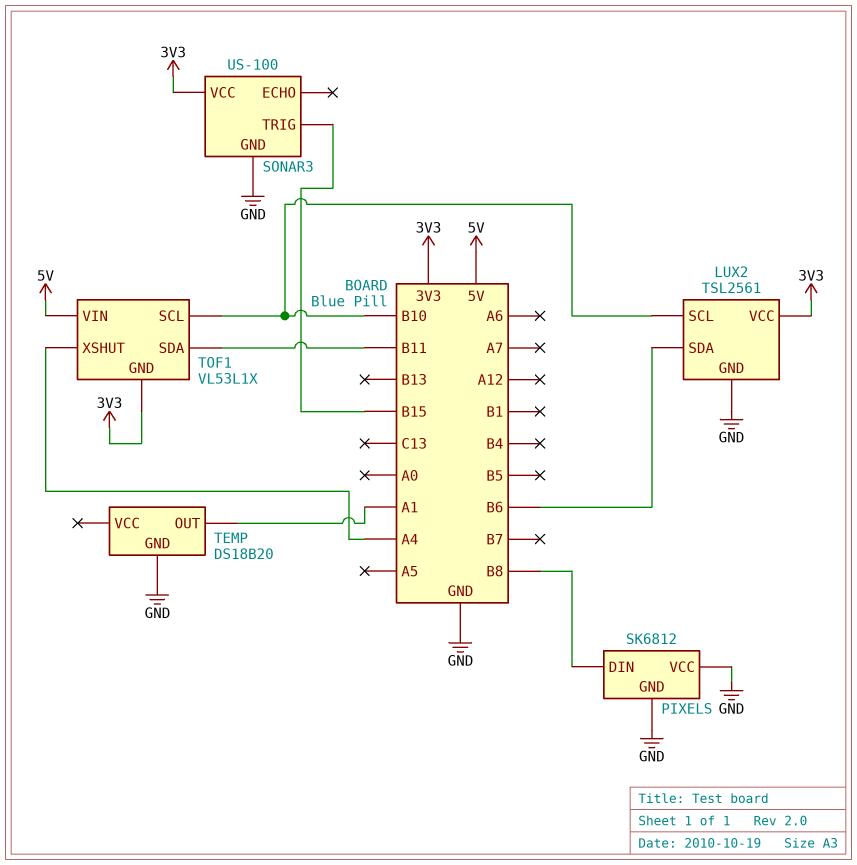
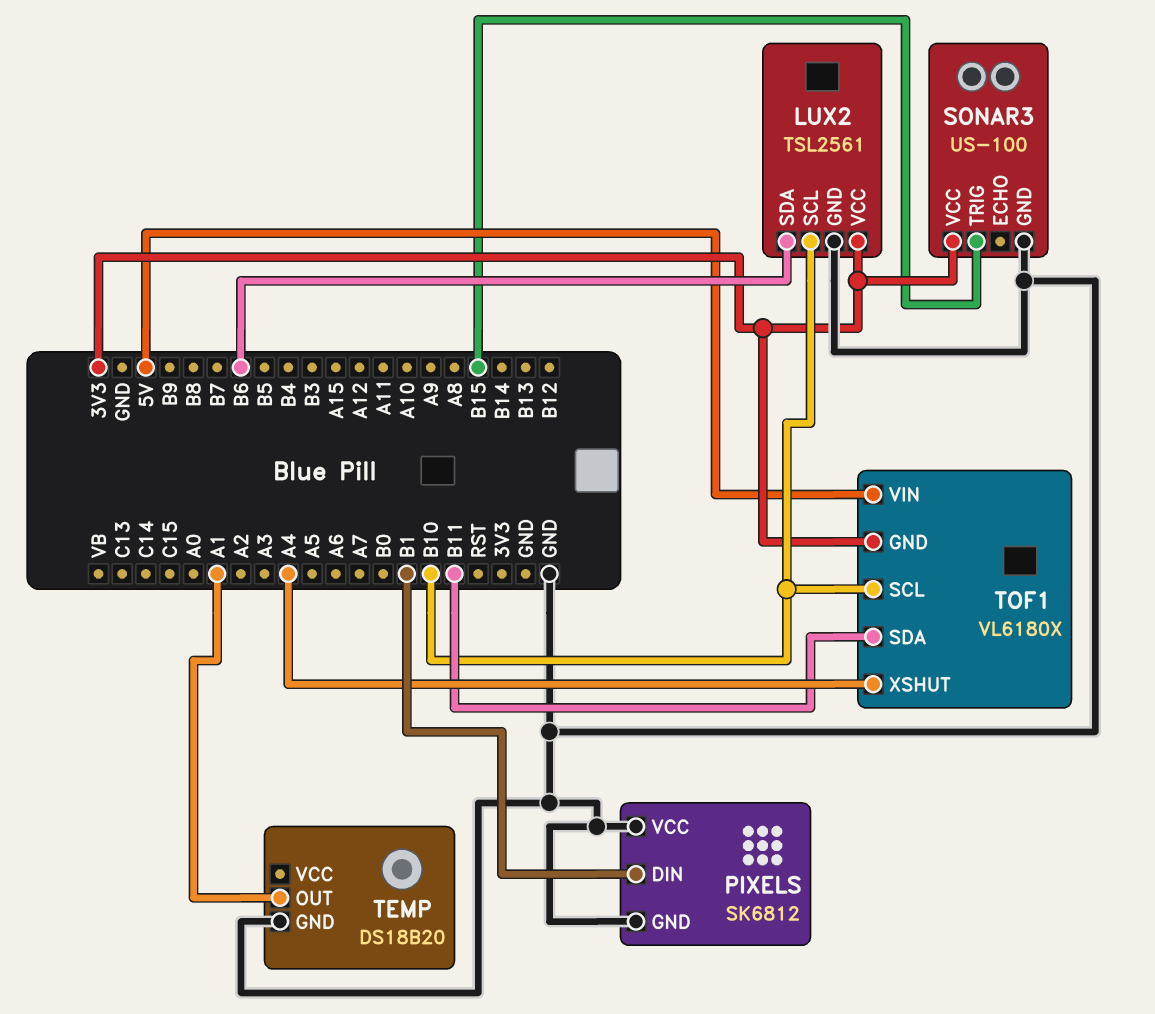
PIXELS pin DIN: B8 -> B1
TOF1: VL53L1X -> VL6180X

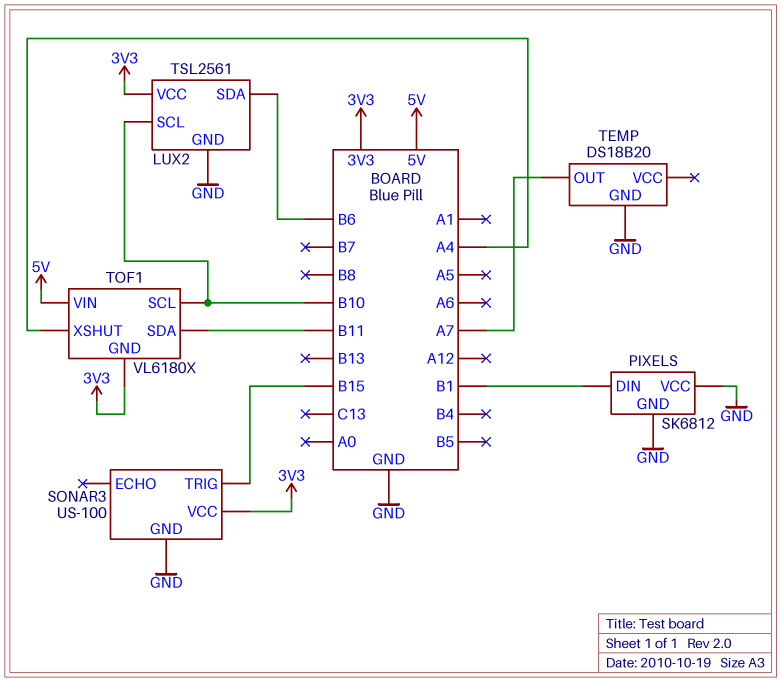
TEMP pin OUT: A1 -> A7

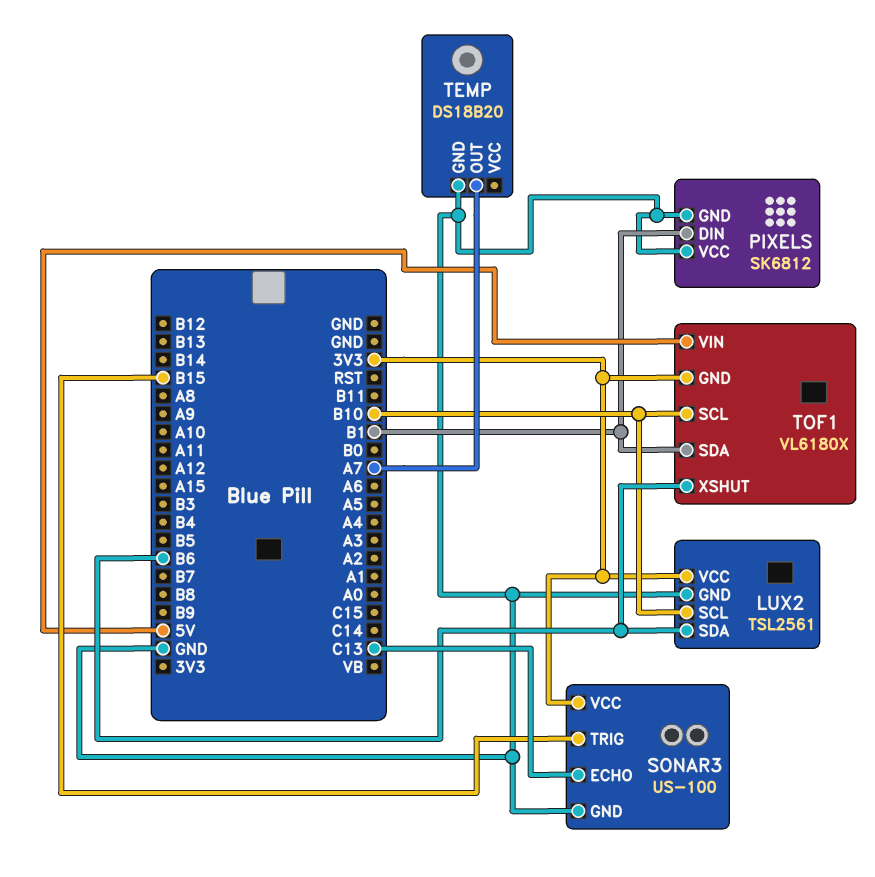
SONAR3 pin ECHO: none -> C13
TOF1 pin SDA: B11 -> B1
TOF1 pin XSHUT: A4 -> B6

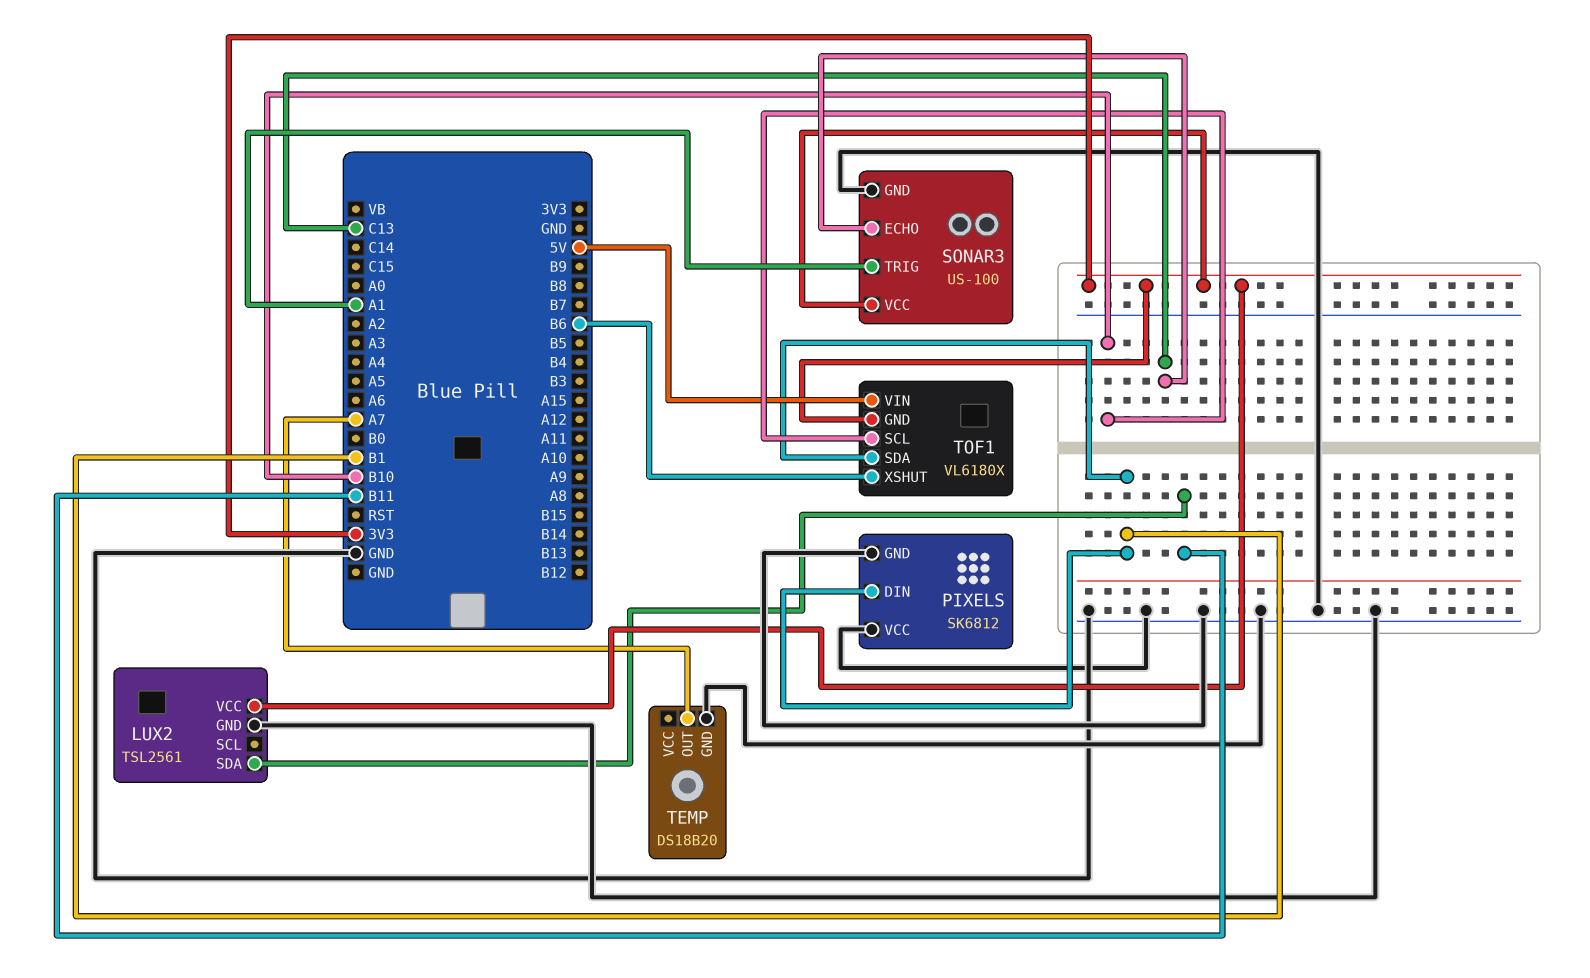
LUX2 pin SCL: B10 -> none
LUX2 pin SDA: B6 -> B11
SONAR3 pin TRIG: B15 -> A1

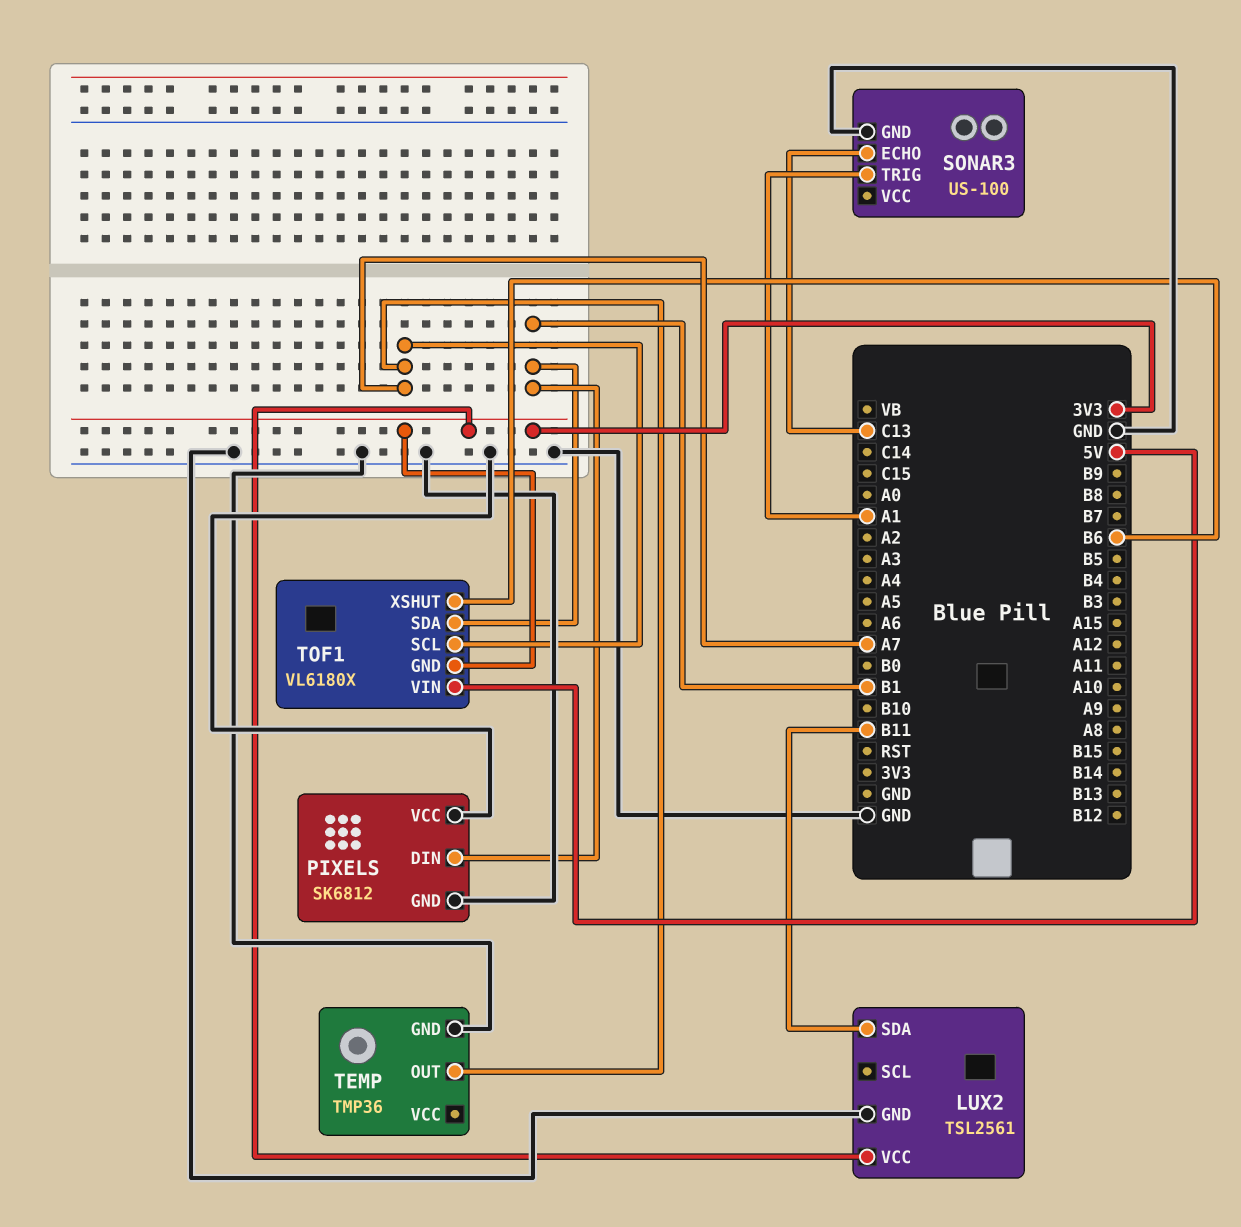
SONAR3 pin VCC: 3V3 -> none
TEMP: DS18B20 -> TMP36
TOF1 pin SCL: B10 -> A7

